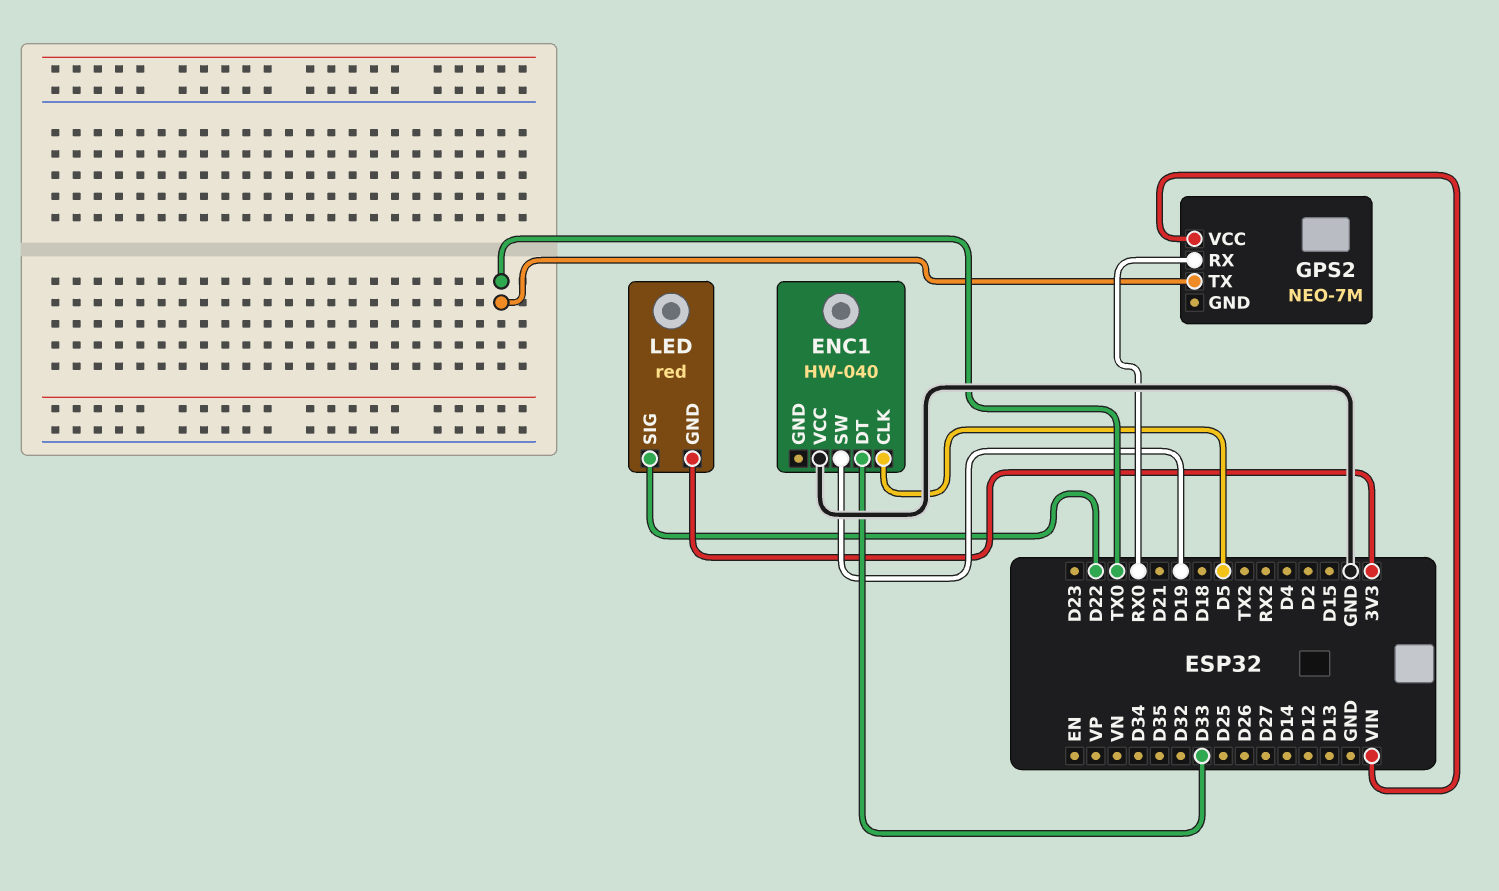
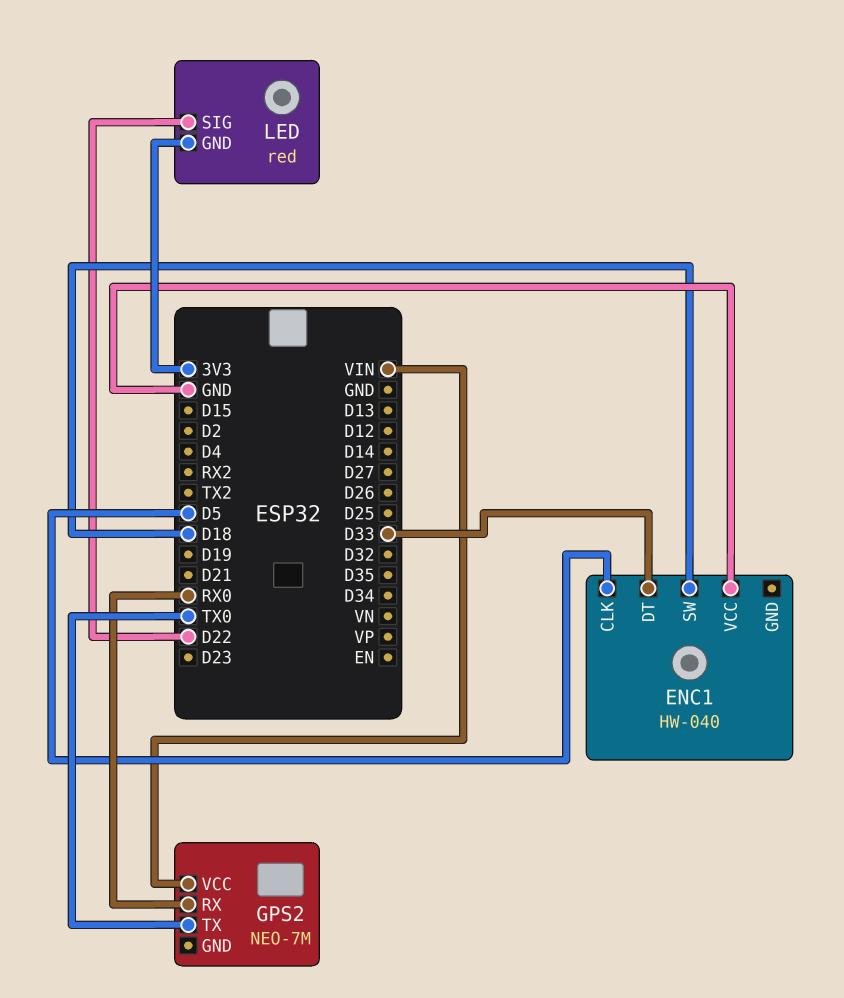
ENC1 pin SW: D19 -> D18

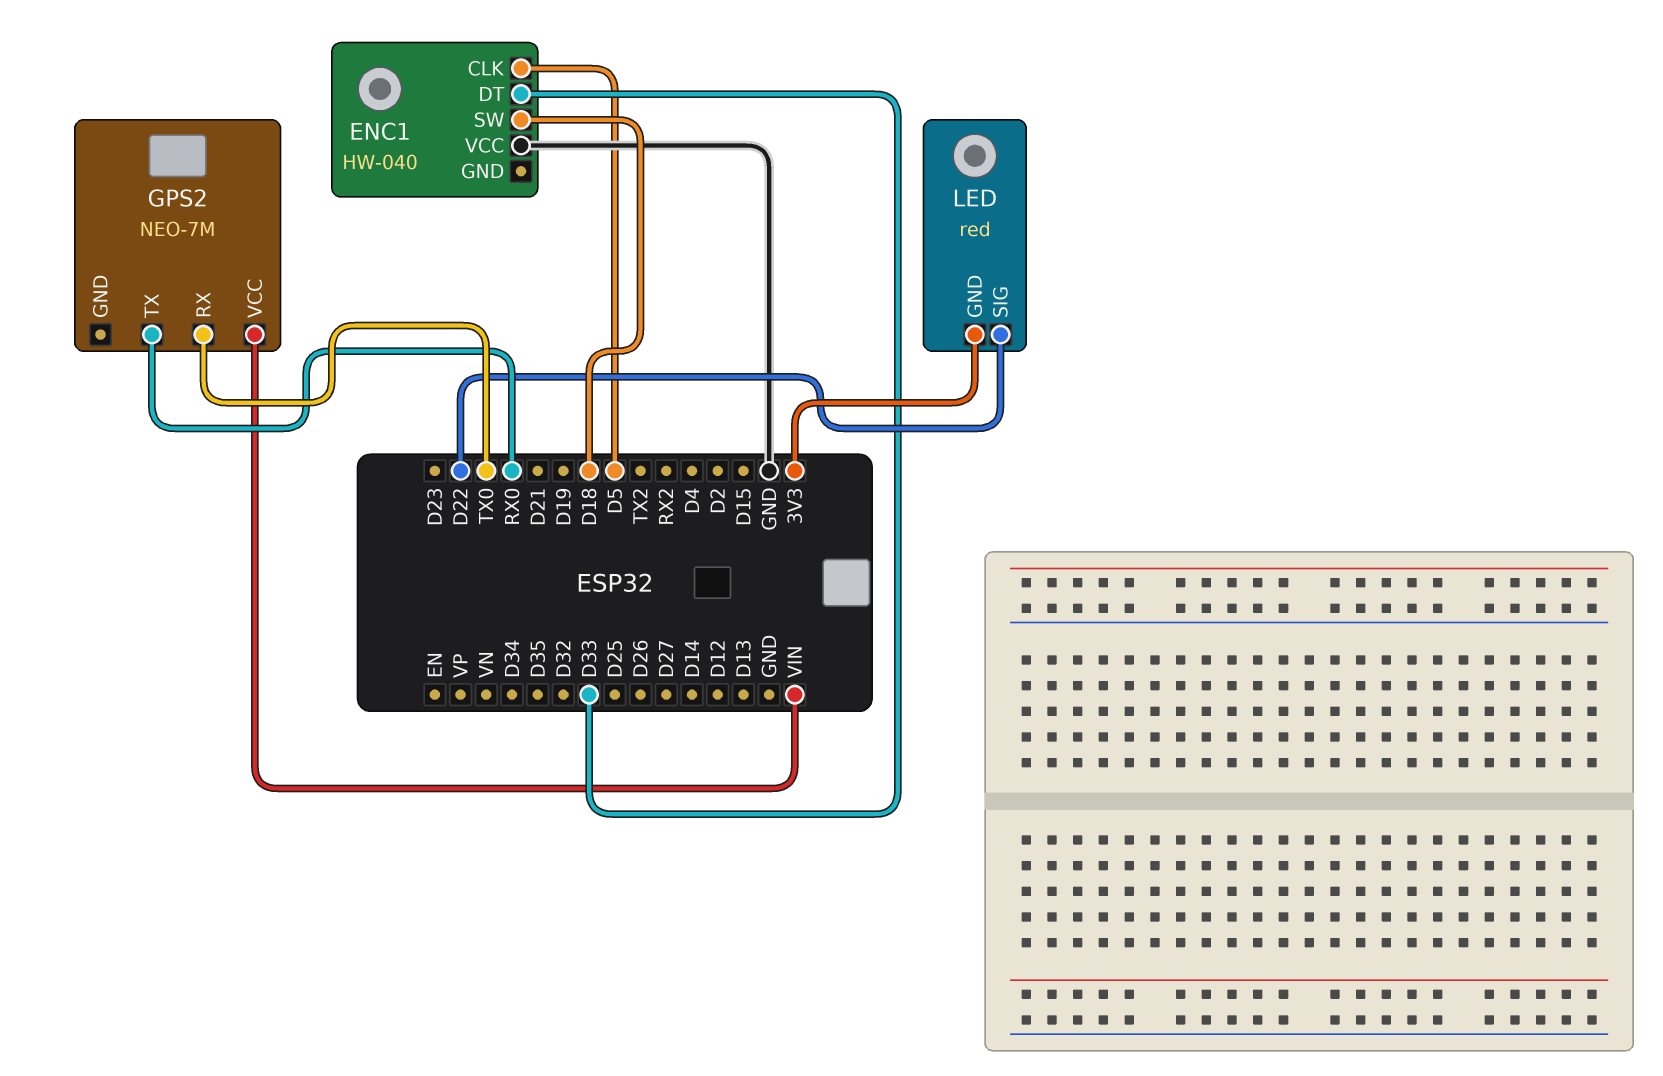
GPS2 pin RX: RX0 -> TX0
GPS2 pin TX: TX0 -> RX0

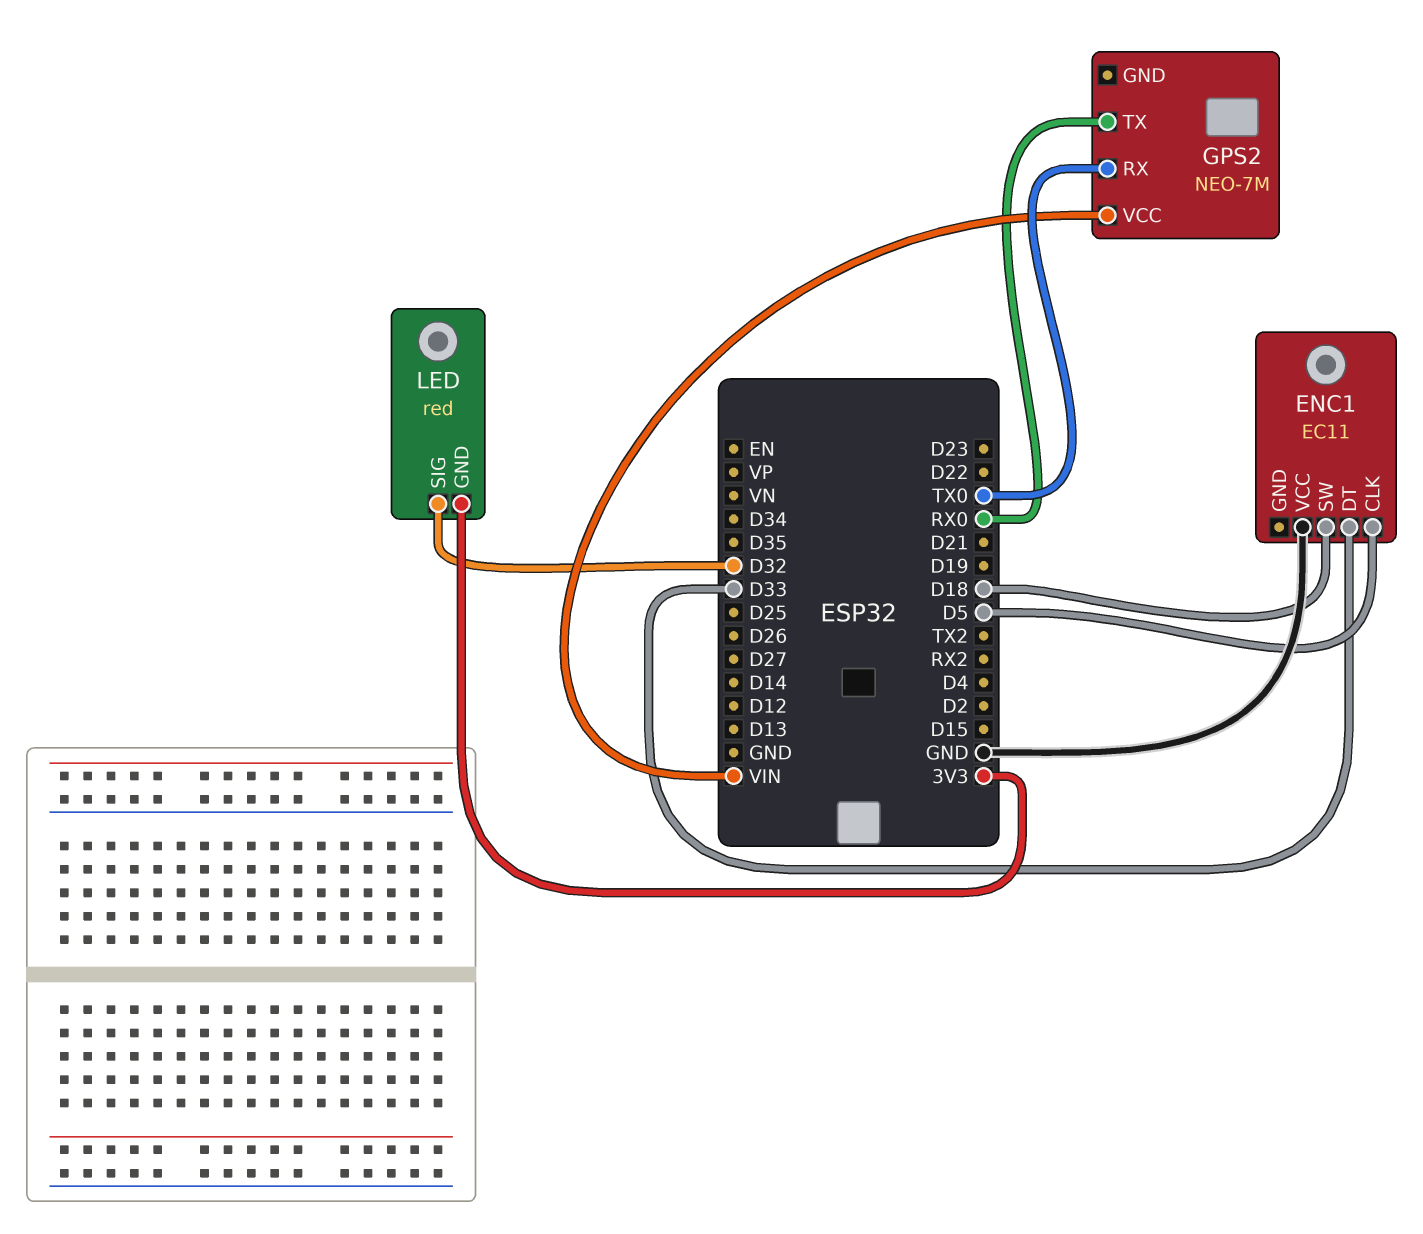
ENC1: HW-040 -> EC11
LED pin SIG: D22 -> D32

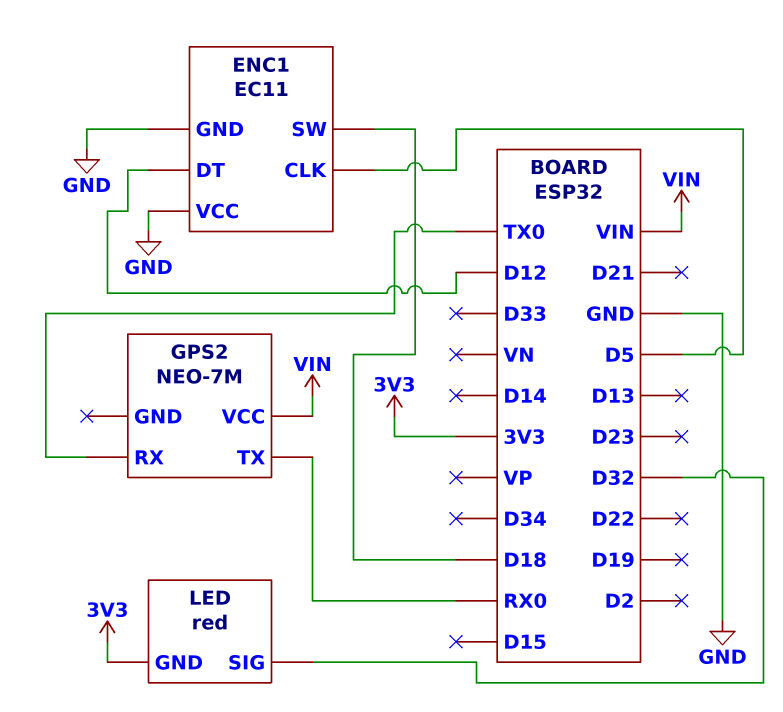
ENC1 pin DT: D33 -> D12
ENC1 pin GND: none -> GND

